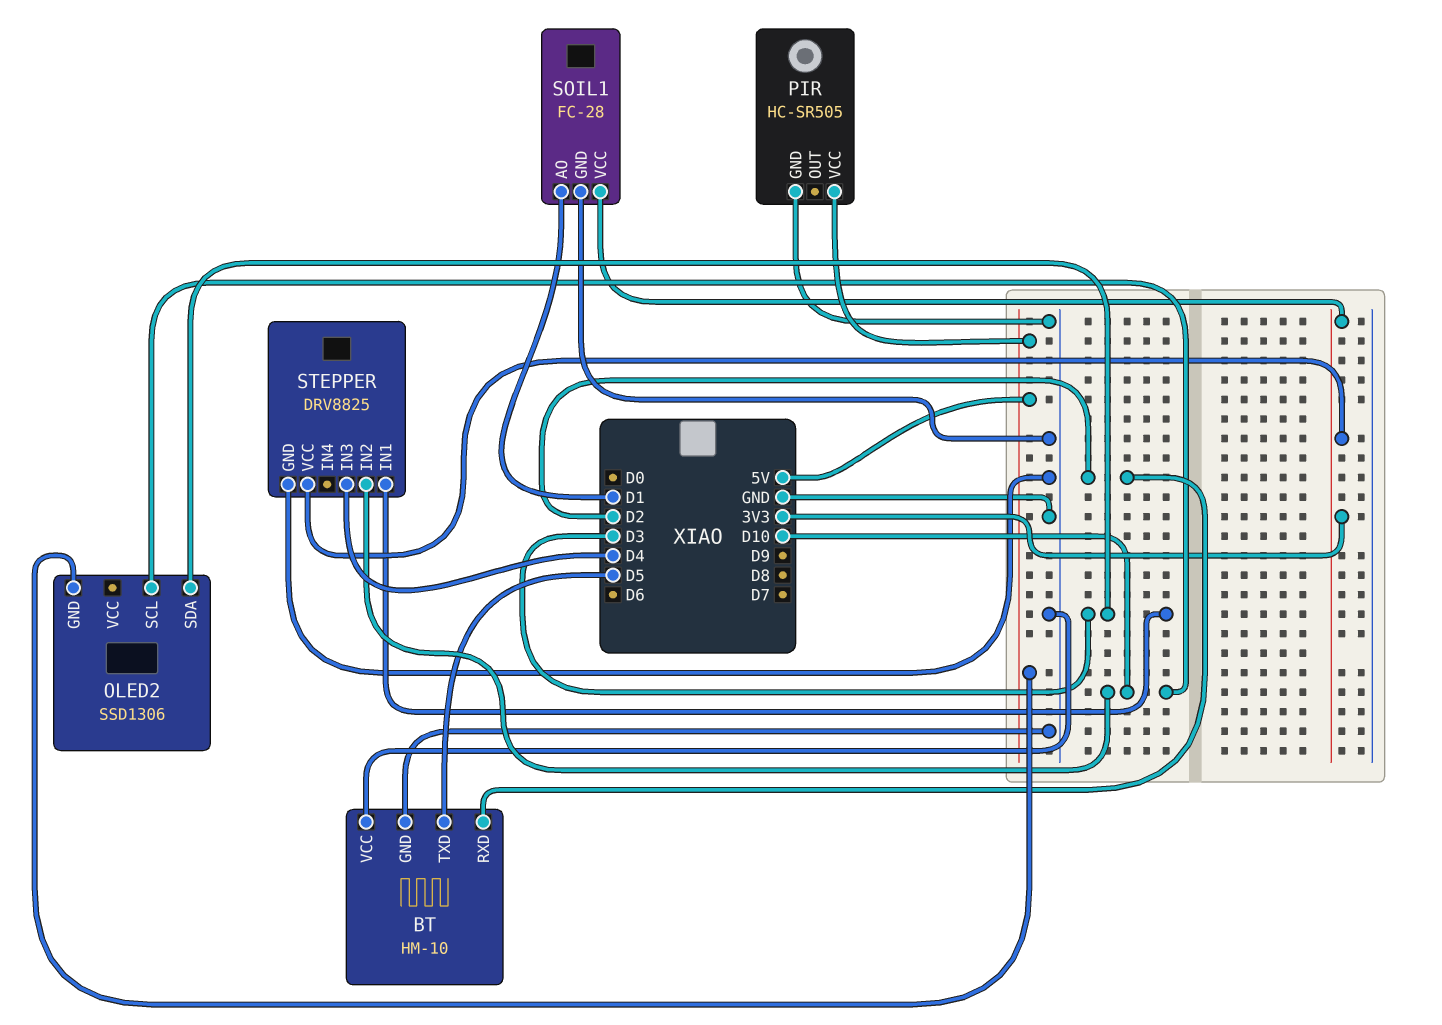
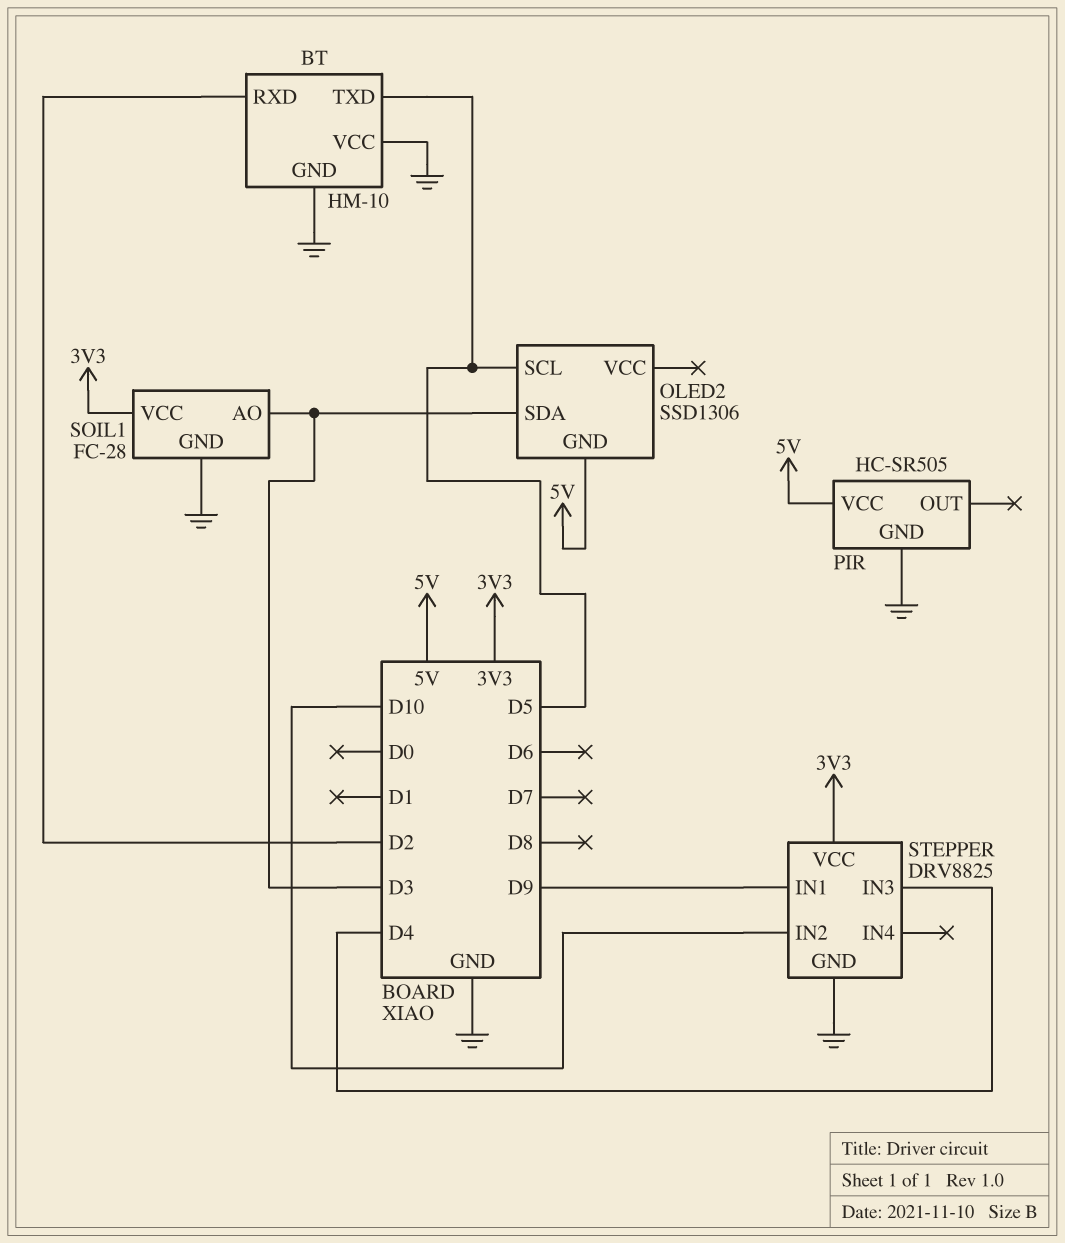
OLED2 pin SCL: D10 -> D5
SOIL1 pin AO: D1 -> D3
STEPPER pin IN1: D3 -> D9

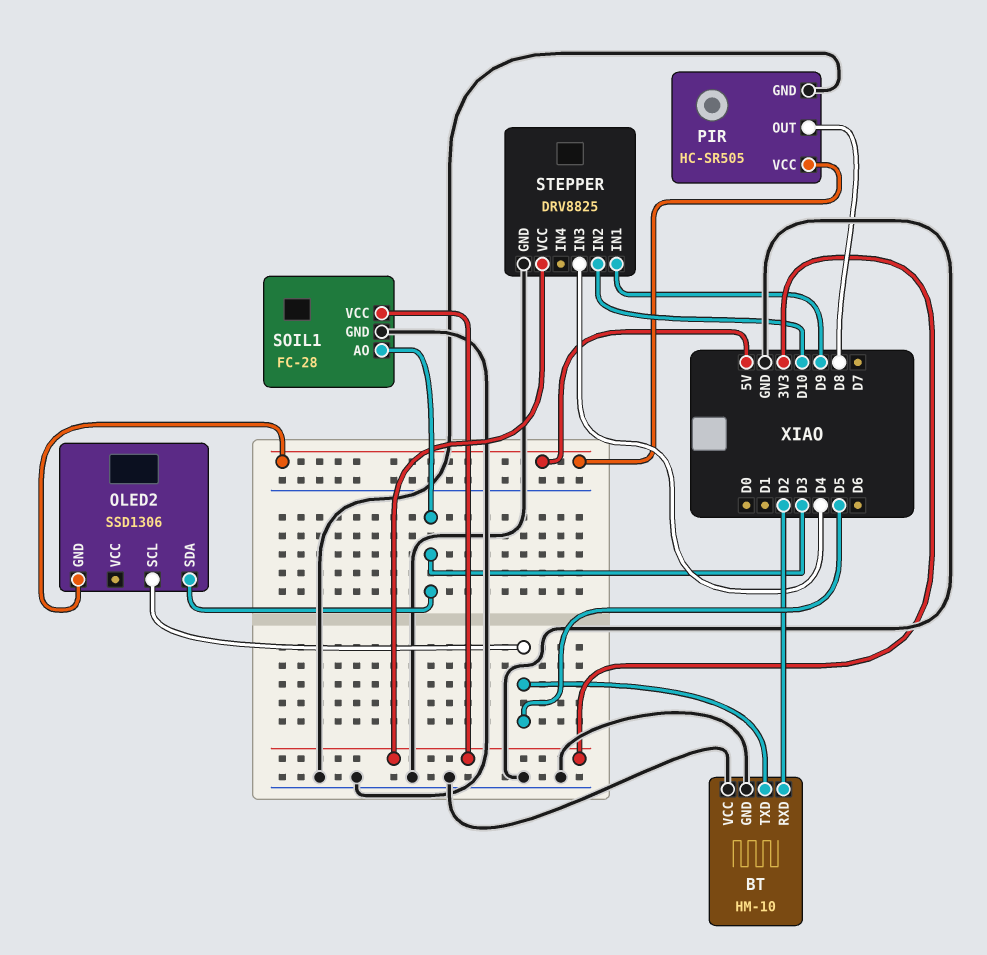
PIR pin OUT: none -> D8

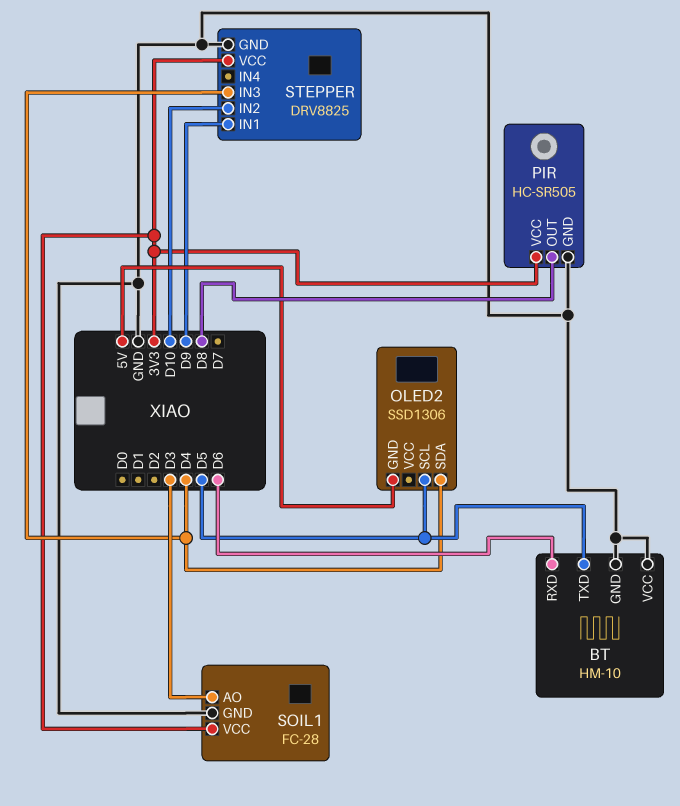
BT pin RXD: D2 -> D6
OLED2 pin SDA: D3 -> D4
PIR pin VCC: 5V -> 3V3

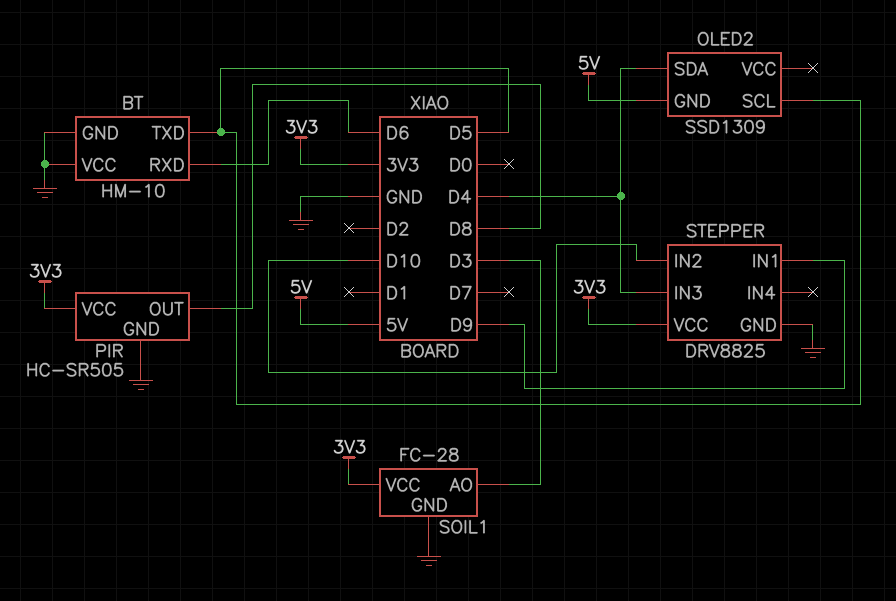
OLED2: SSD1306 -> SSD1309

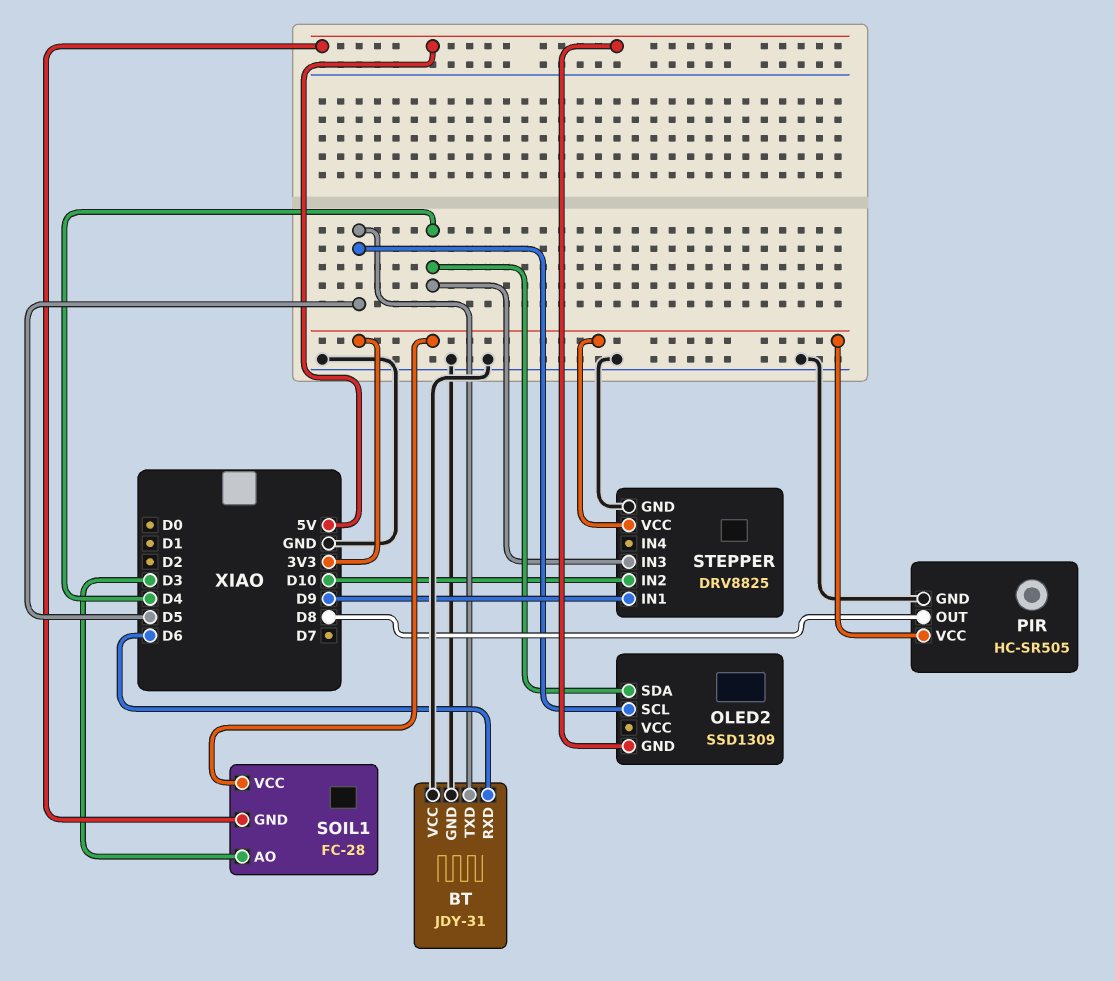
BT: HM-10 -> JDY-31
SOIL1 pin GND: GND -> 5V

